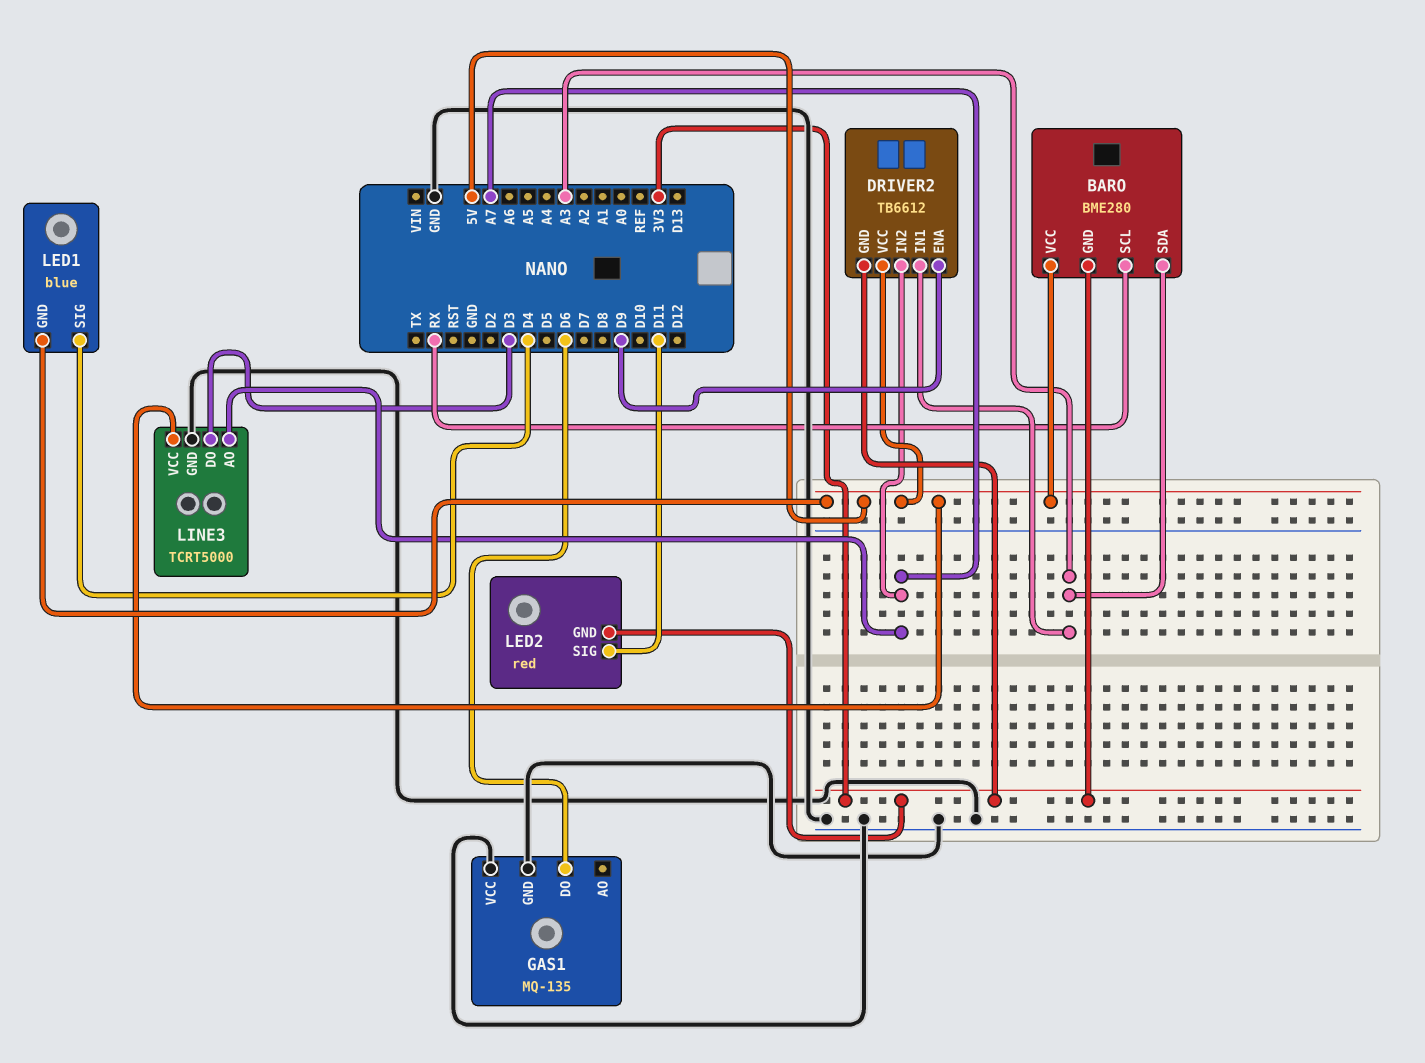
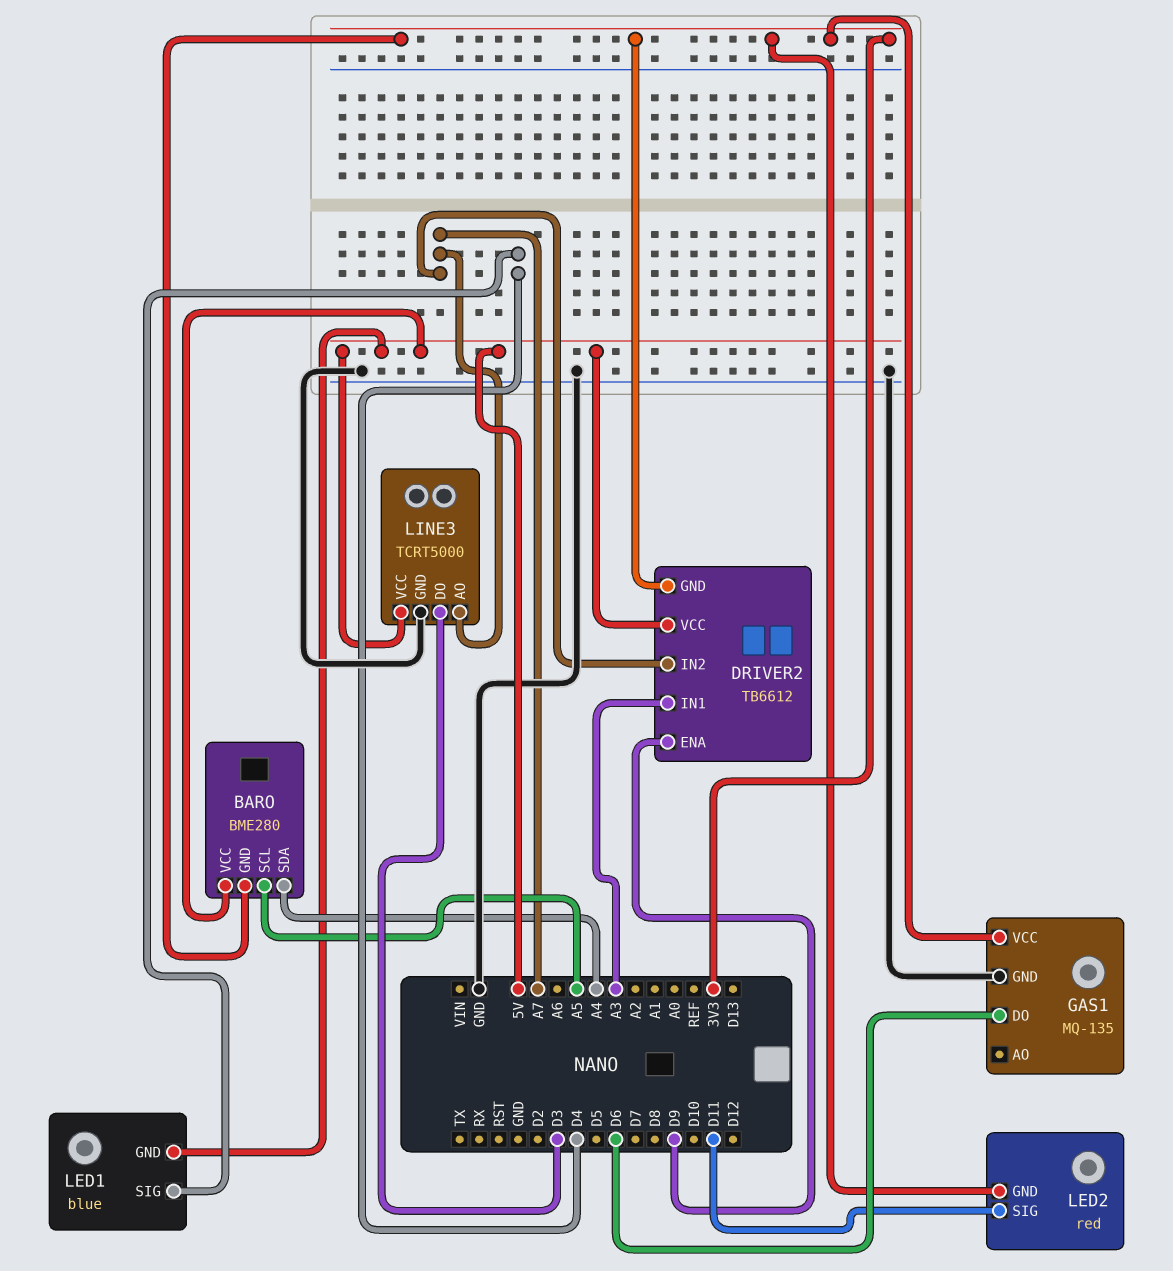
BARO pin SCL: RX -> A5
BARO pin SDA: A3 -> A4
GAS1 pin VCC: GND -> 3V3

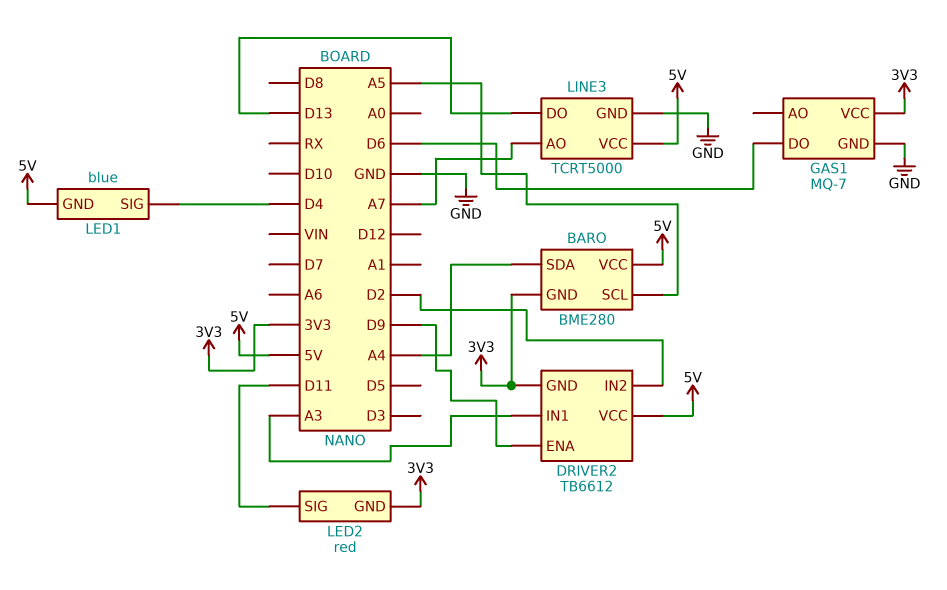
DRIVER2 pin IN2: A7 -> D2
GAS1: MQ-135 -> MQ-7
LINE3 pin DO: D3 -> D13

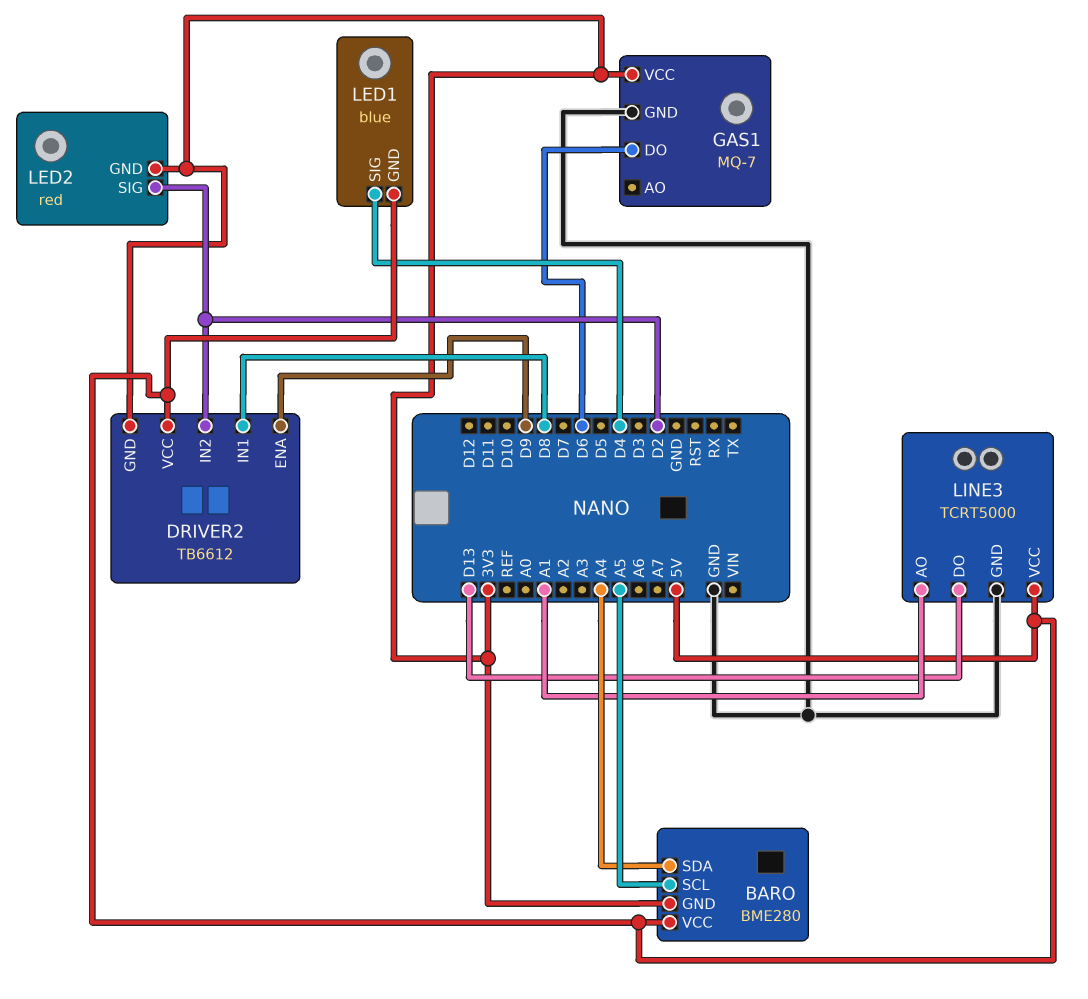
DRIVER2 pin IN1: A3 -> D8
LED2 pin SIG: D11 -> D2
LINE3 pin AO: A7 -> A1

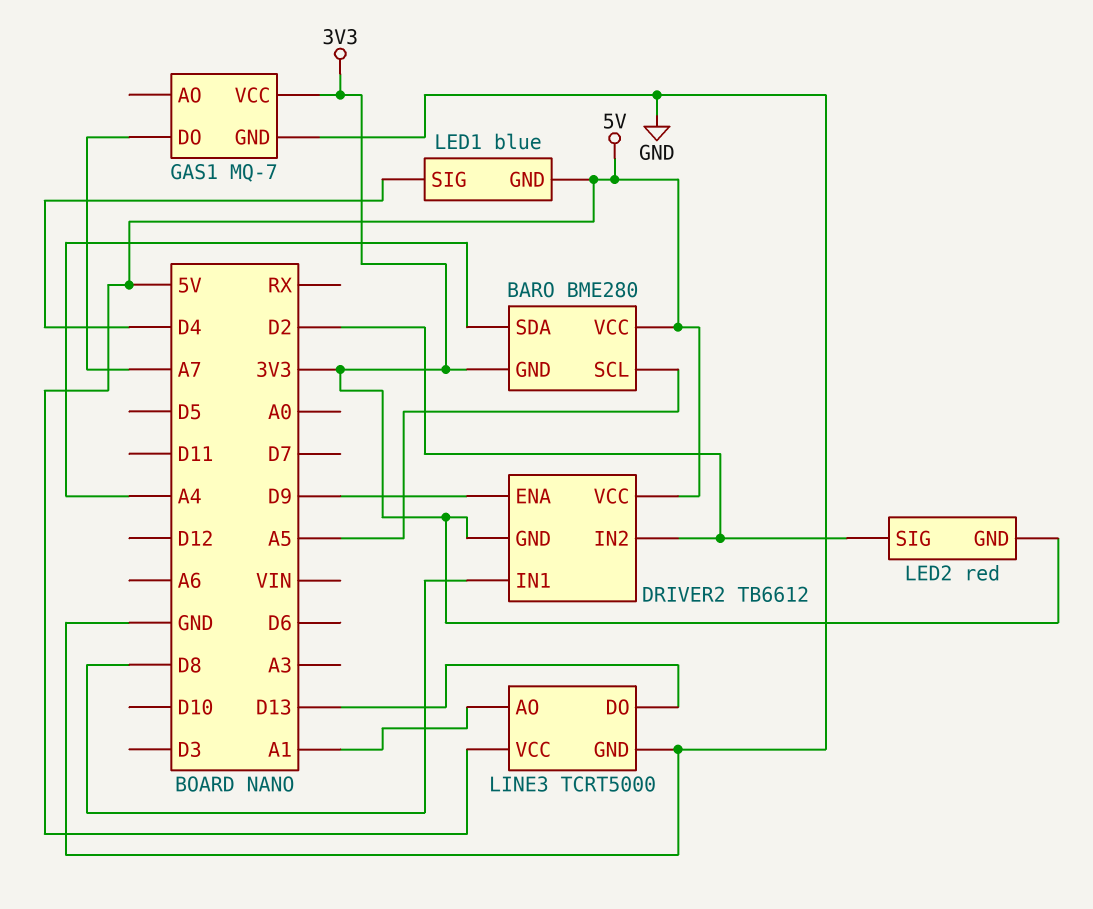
GAS1 pin DO: D6 -> A7

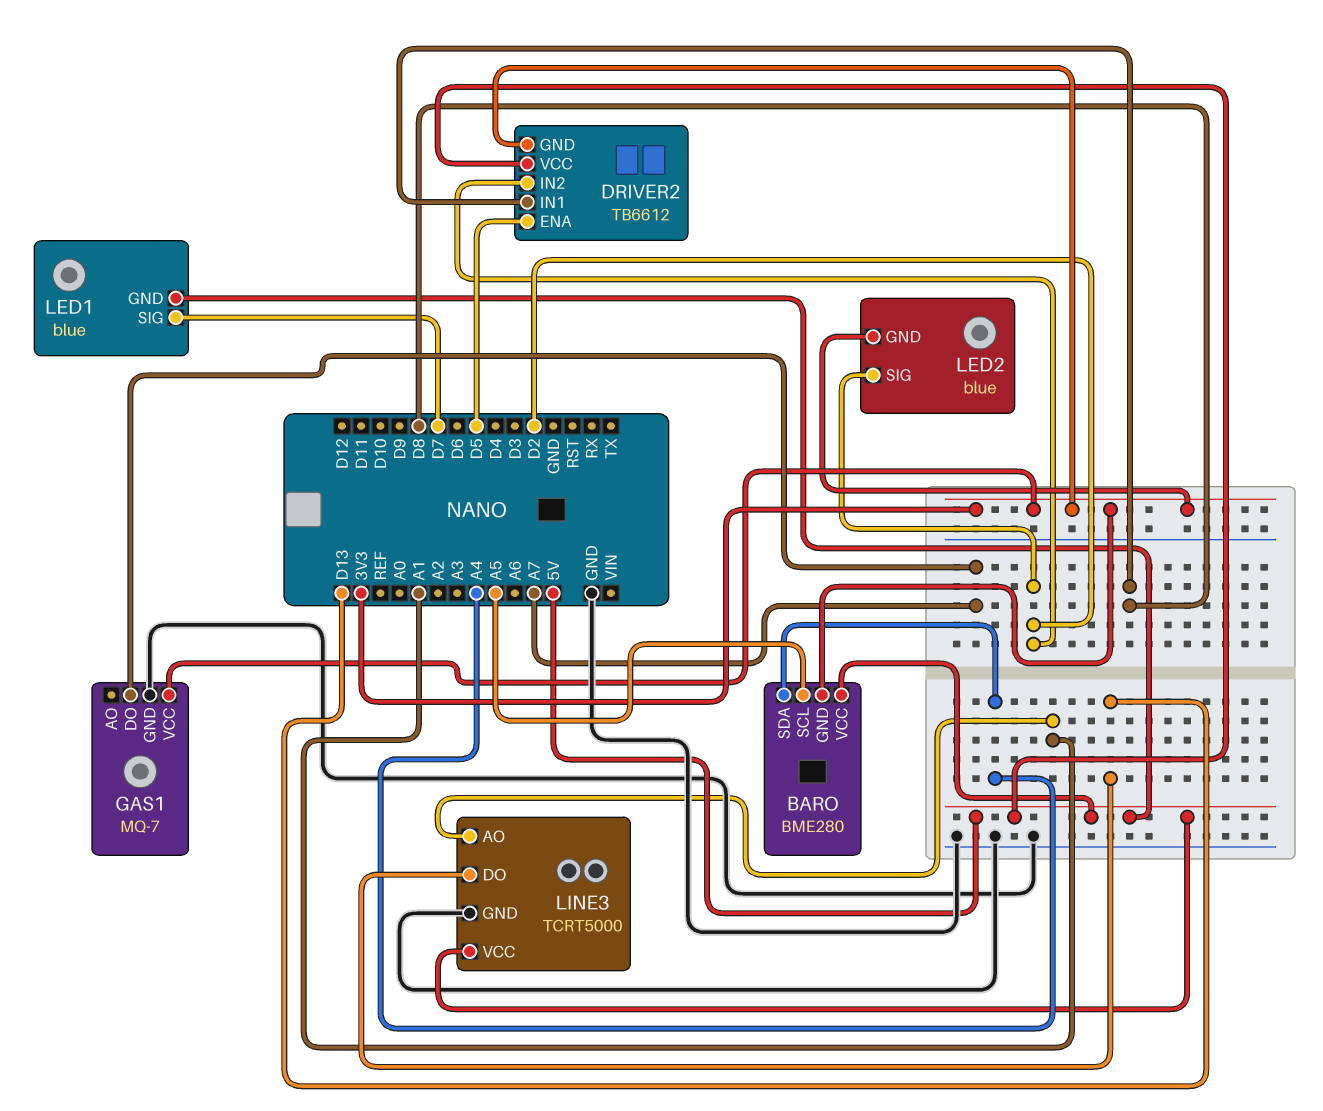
DRIVER2 pin ENA: D9 -> D5
LED1 pin SIG: D4 -> D7
LED2: red -> blue

